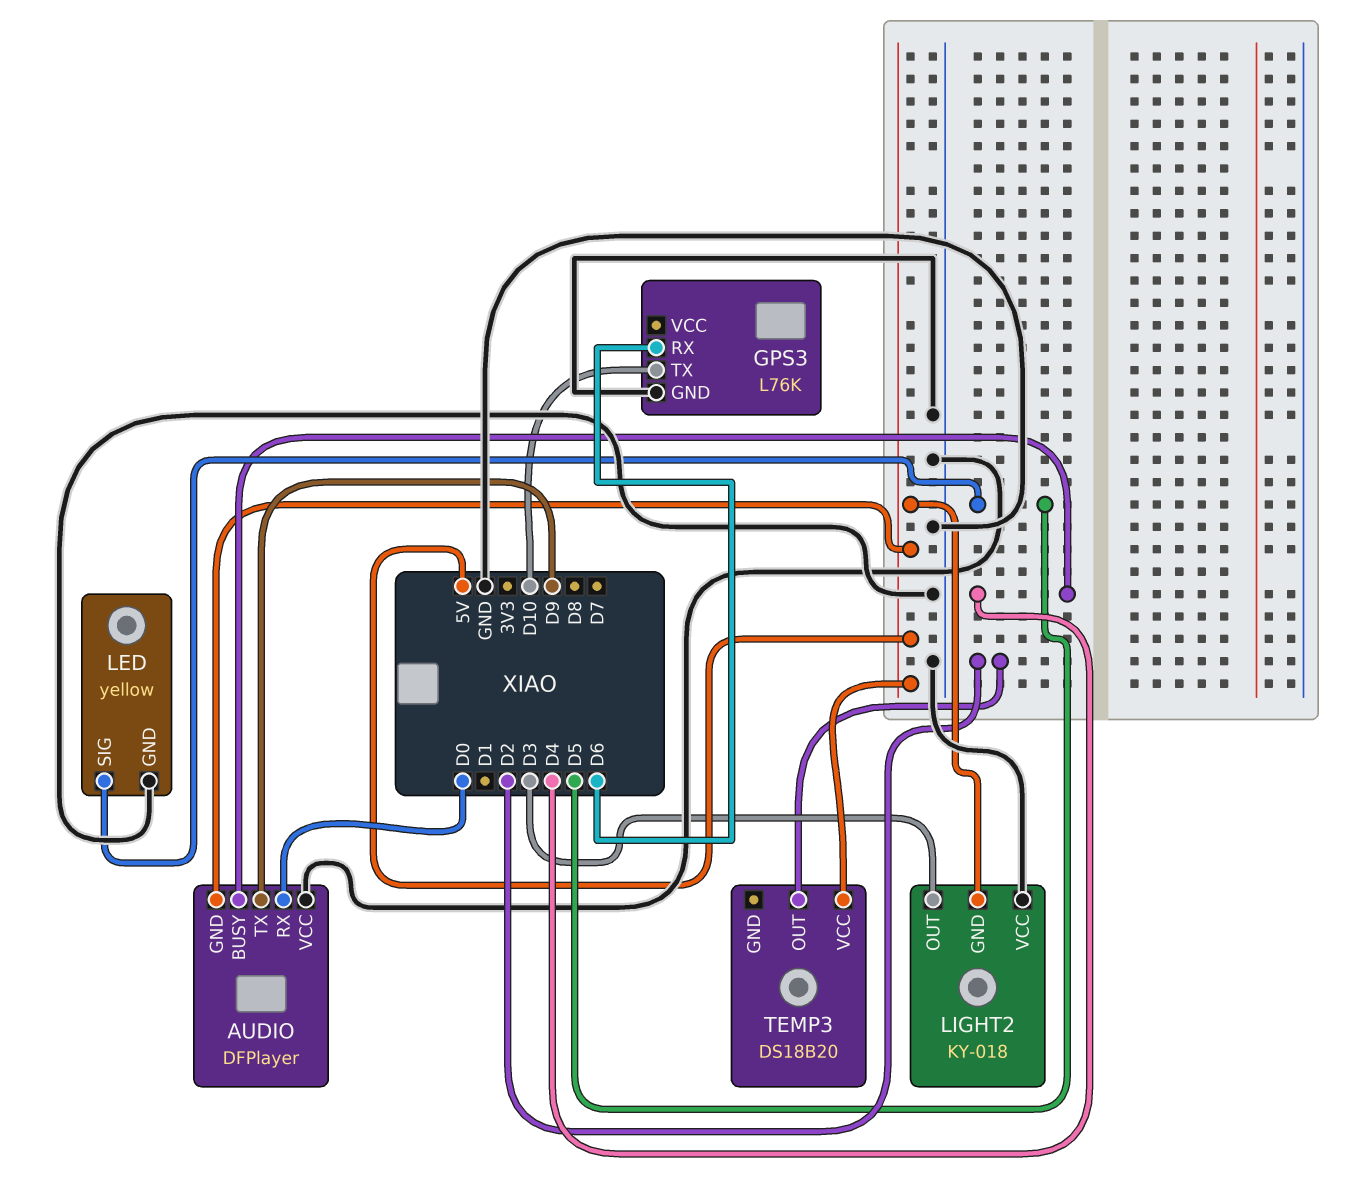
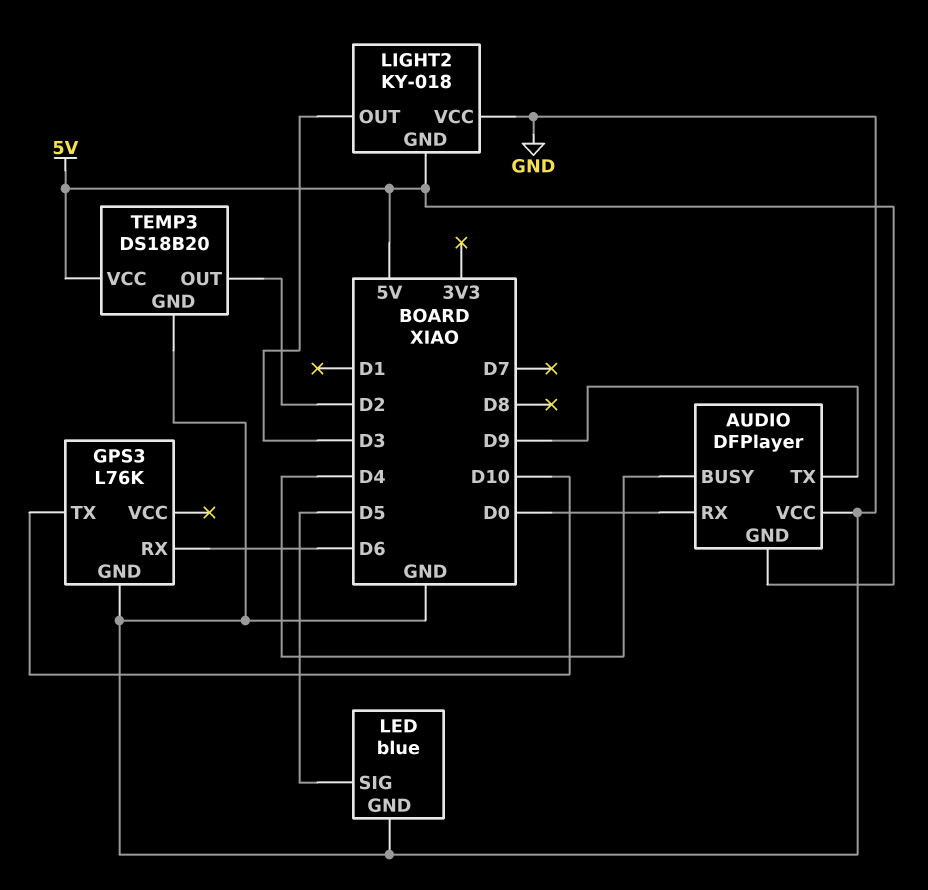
LED: yellow -> blue
TEMP3 pin GND: none -> GND

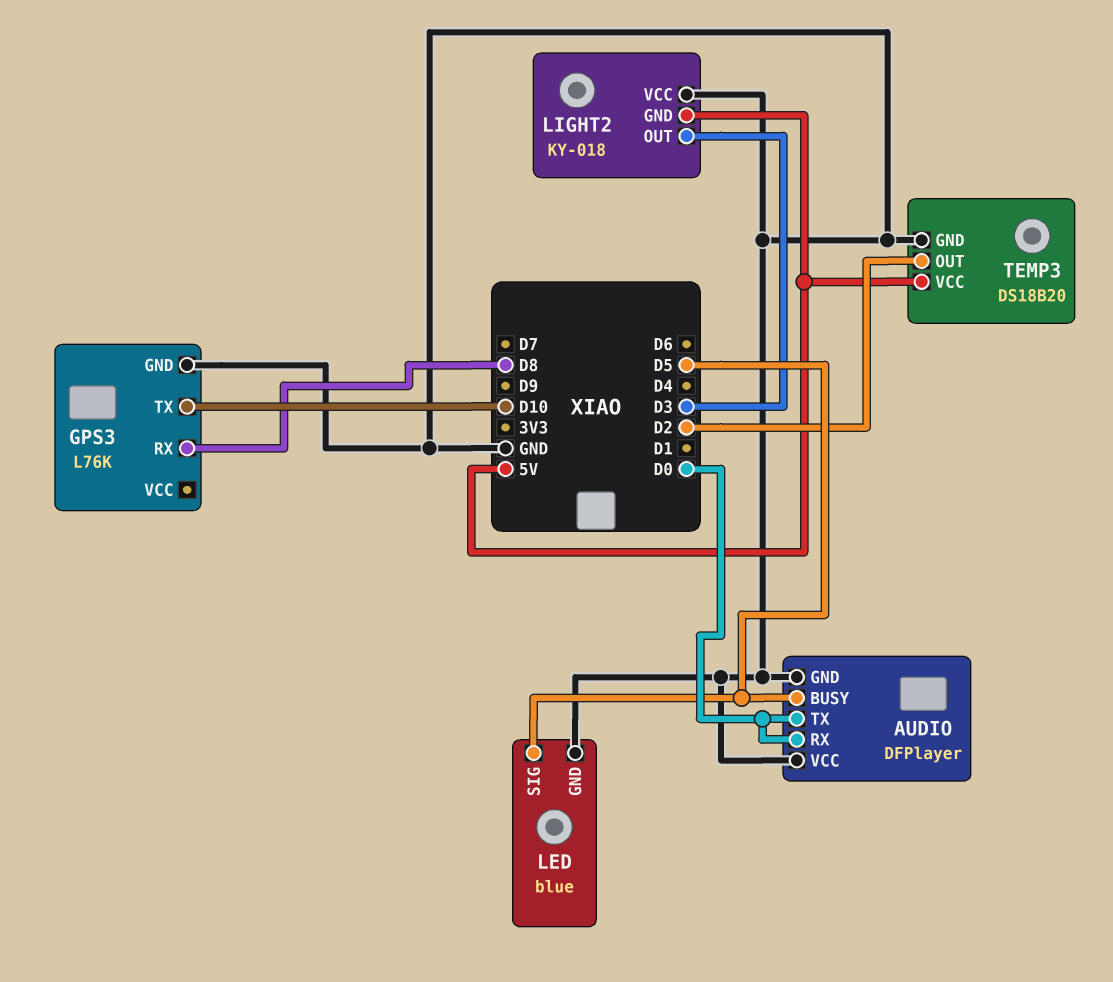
AUDIO pin BUSY: D4 -> D5
AUDIO pin GND: 5V -> GND
AUDIO pin TX: D9 -> D0
GPS3 pin RX: D6 -> D8

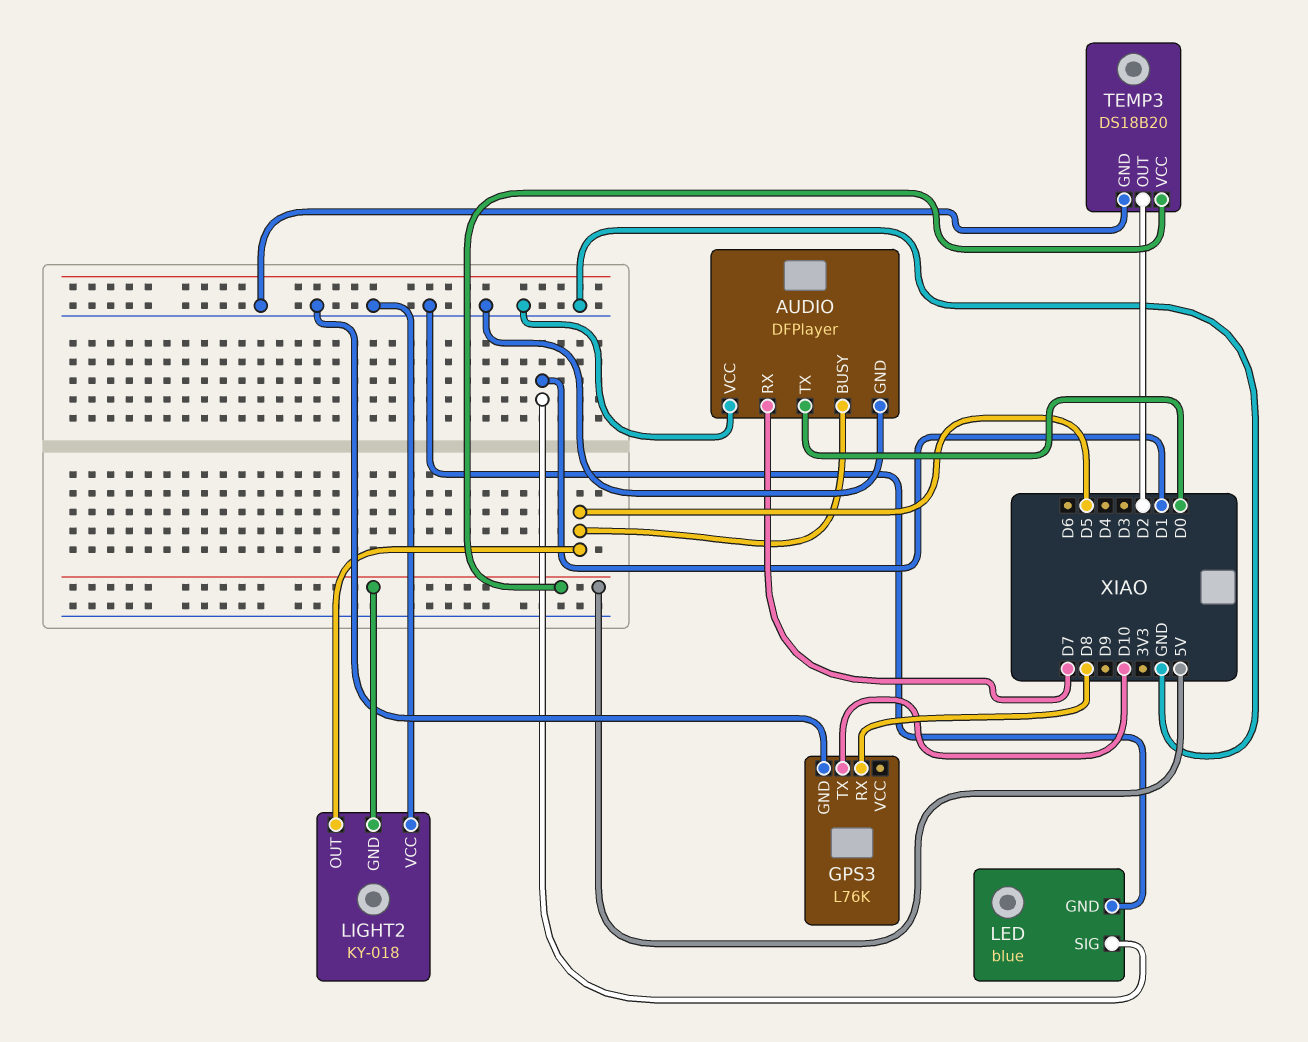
AUDIO pin RX: D0 -> D7
LED pin SIG: D5 -> D1
LIGHT2 pin OUT: D3 -> D5

